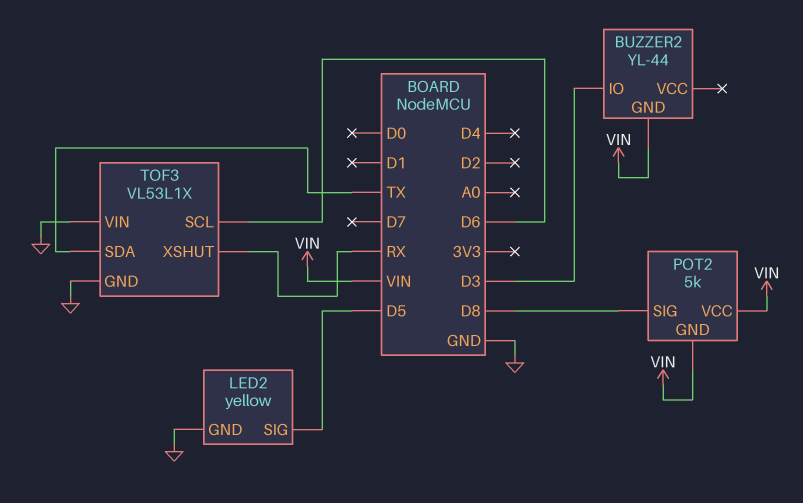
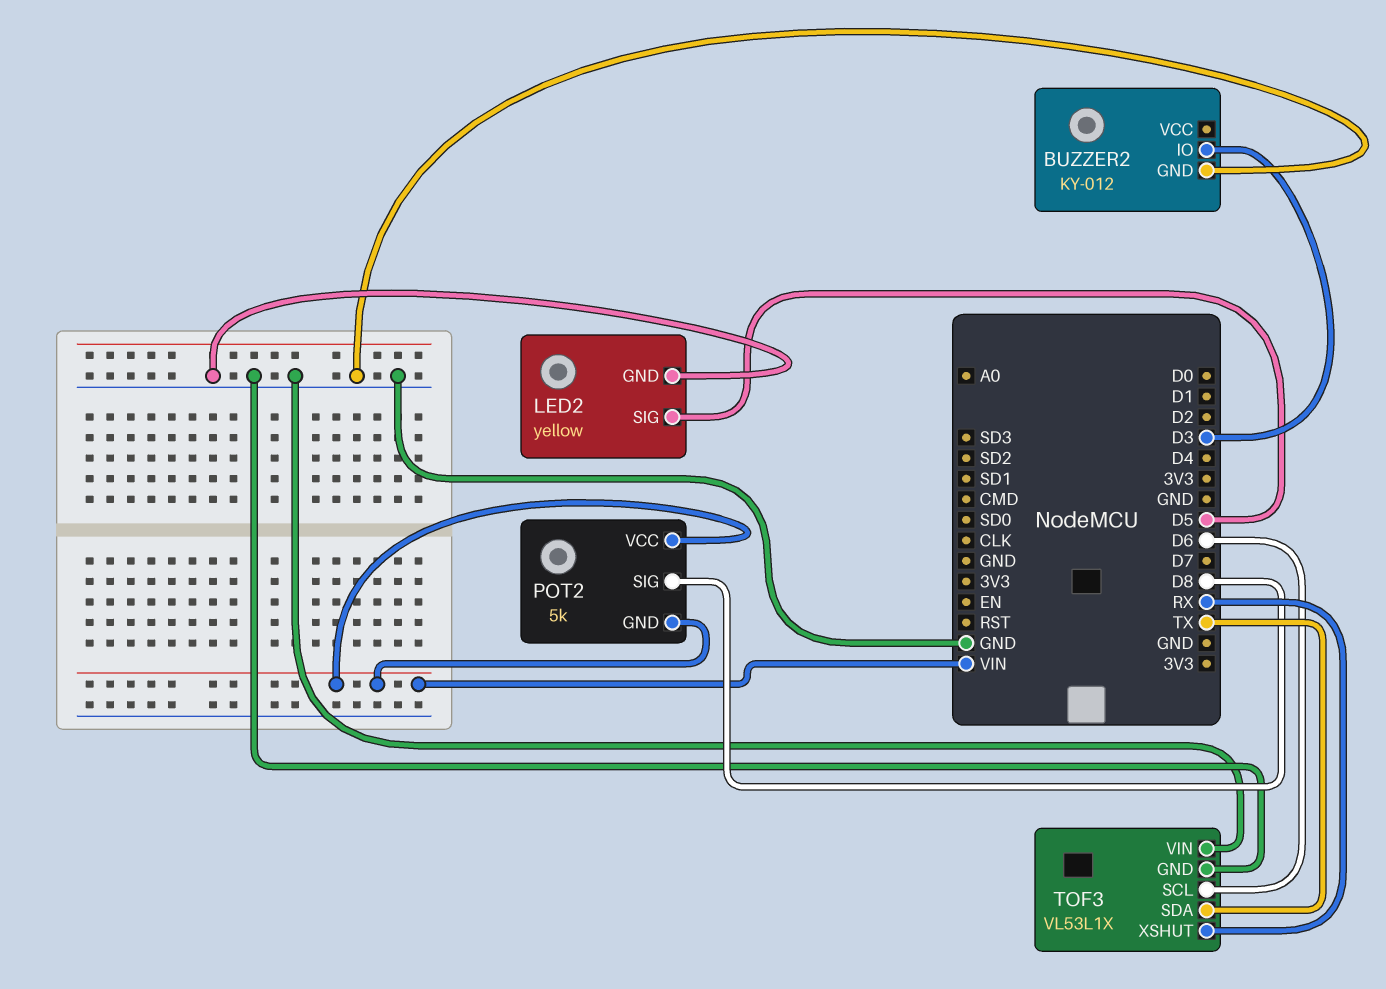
BUZZER2: YL-44 -> KY-012
BUZZER2 pin GND: VIN -> GND

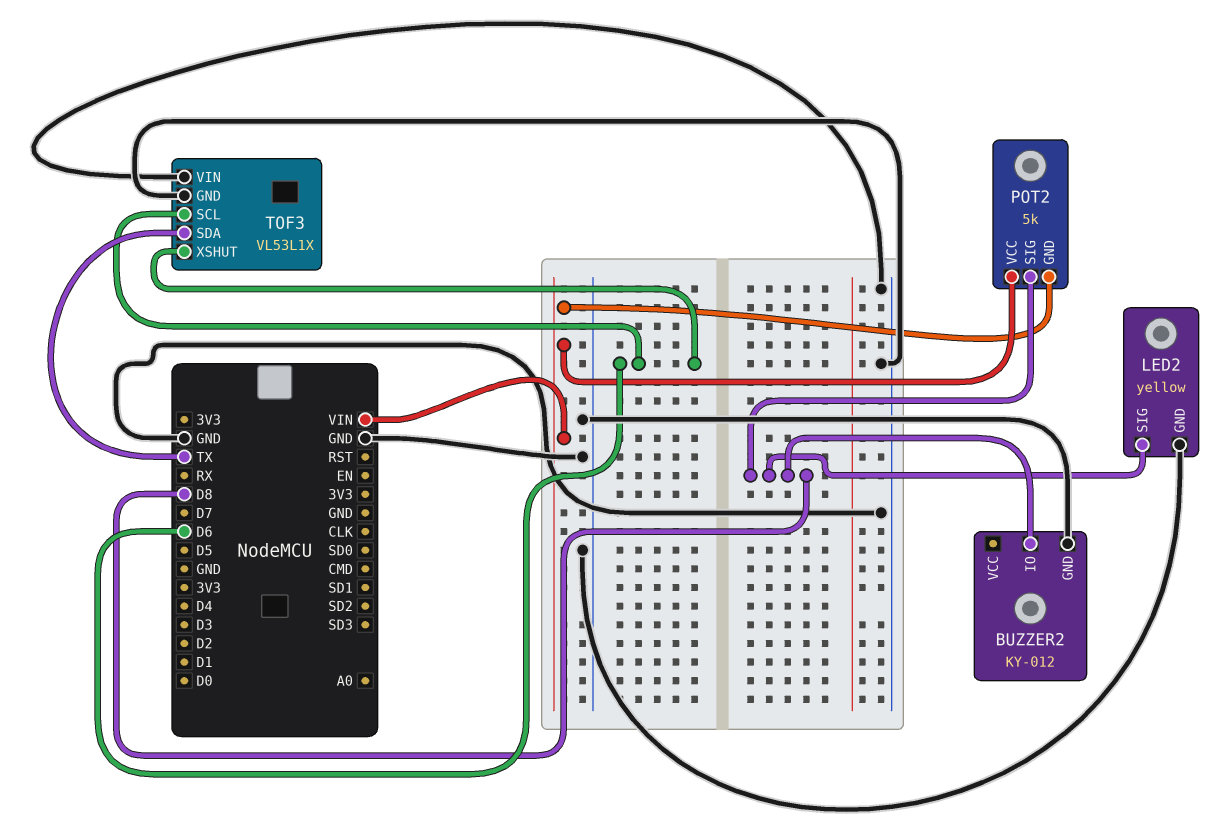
BUZZER2 pin IO: D3 -> D8
LED2 pin SIG: D5 -> D8
TOF3 pin XSHUT: RX -> D6

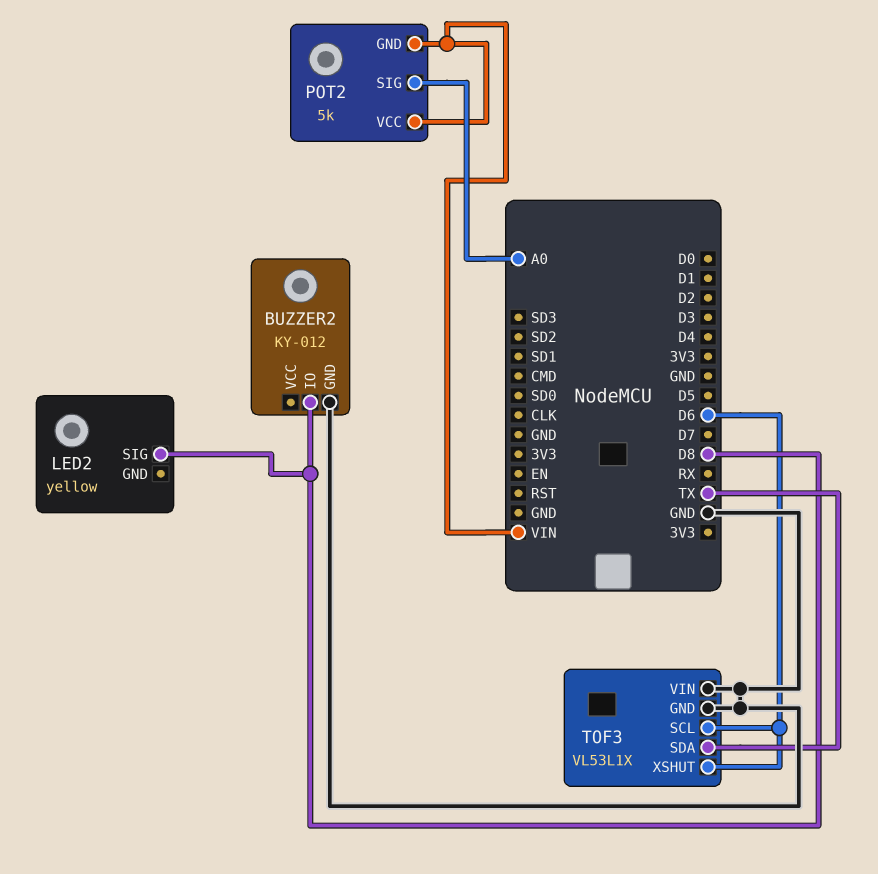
LED2 pin GND: GND -> none
POT2 pin SIG: D8 -> A0

